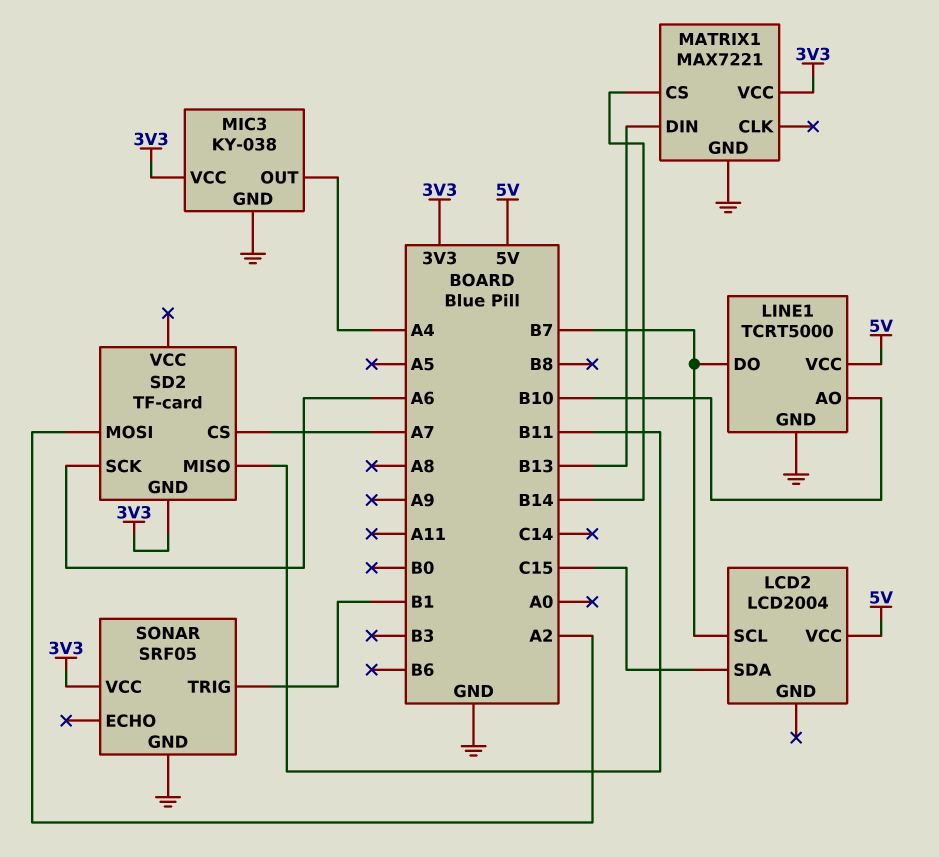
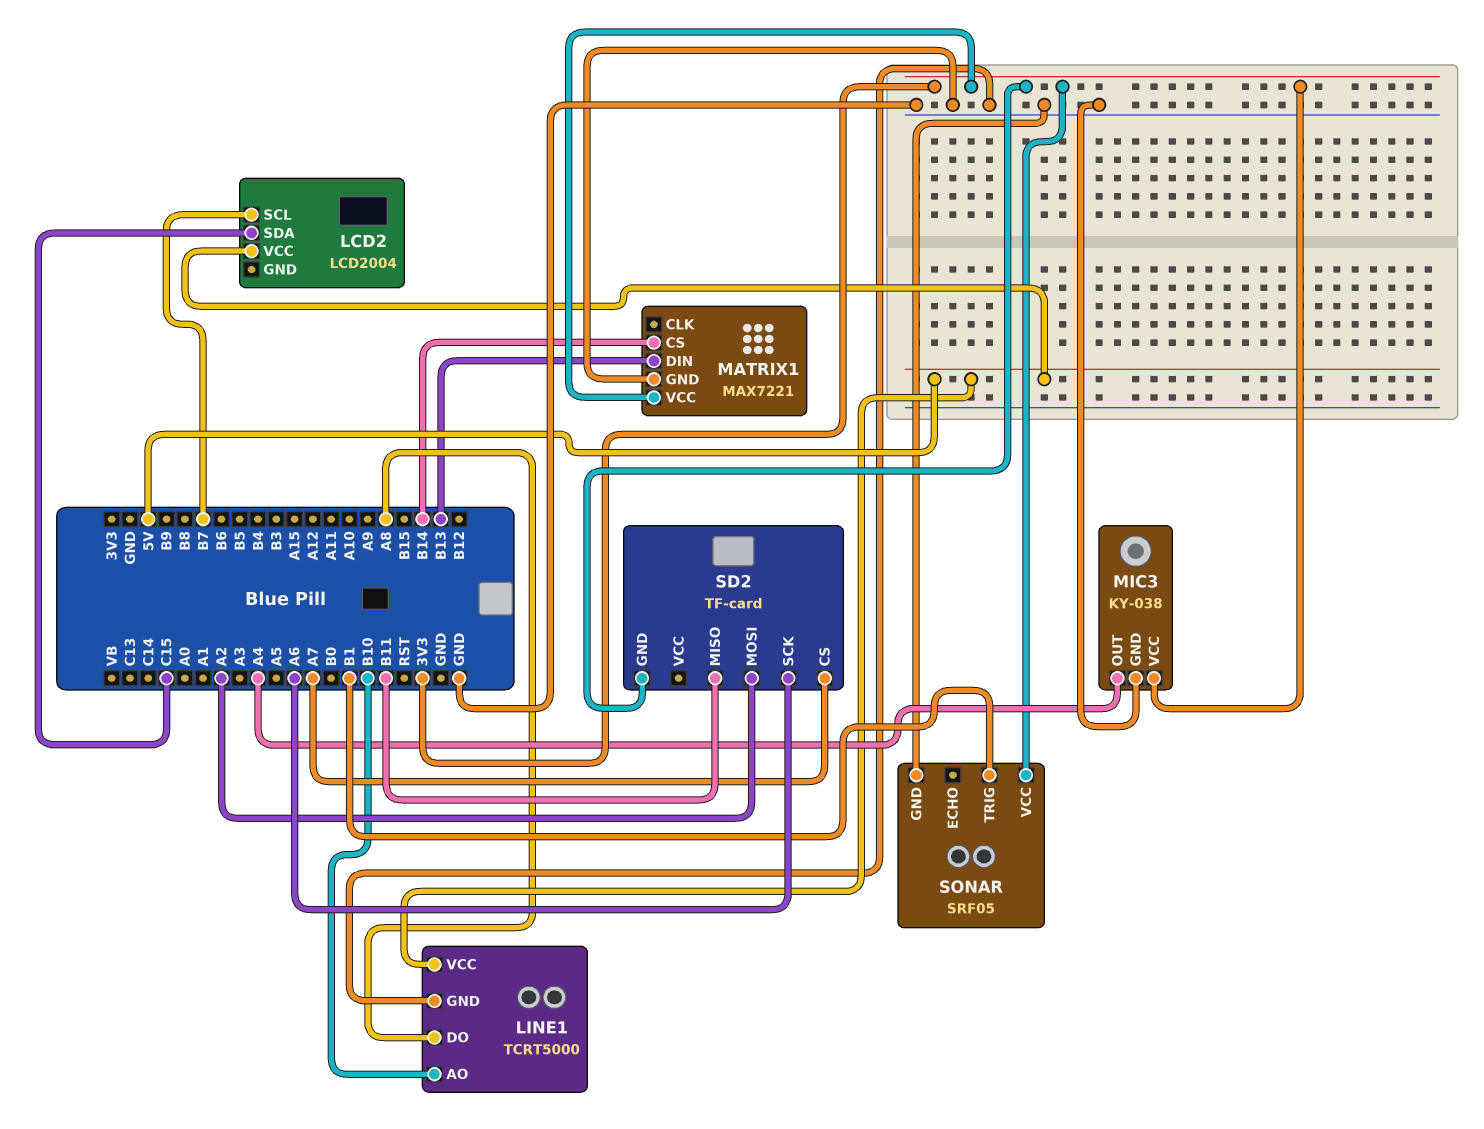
LINE1 pin DO: B7 -> A8

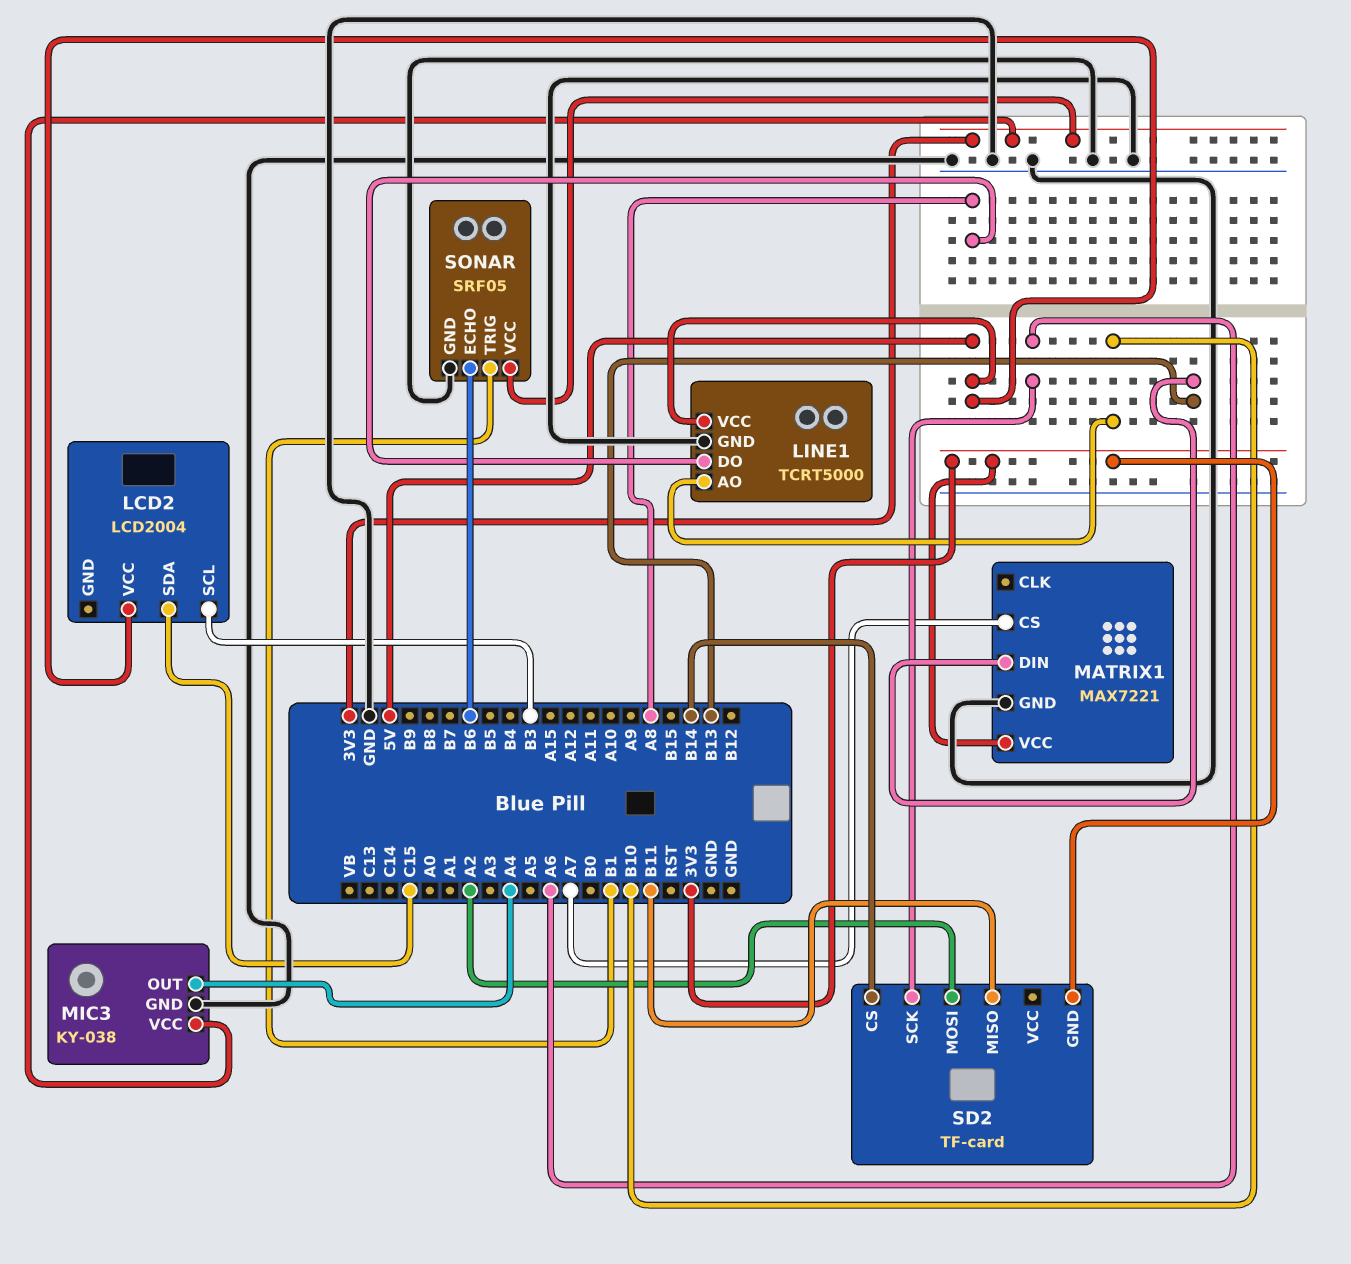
LCD2 pin SCL: B7 -> B3
MATRIX1 pin CS: B14 -> A7
SD2 pin CS: A7 -> B14
SONAR pin ECHO: none -> B6

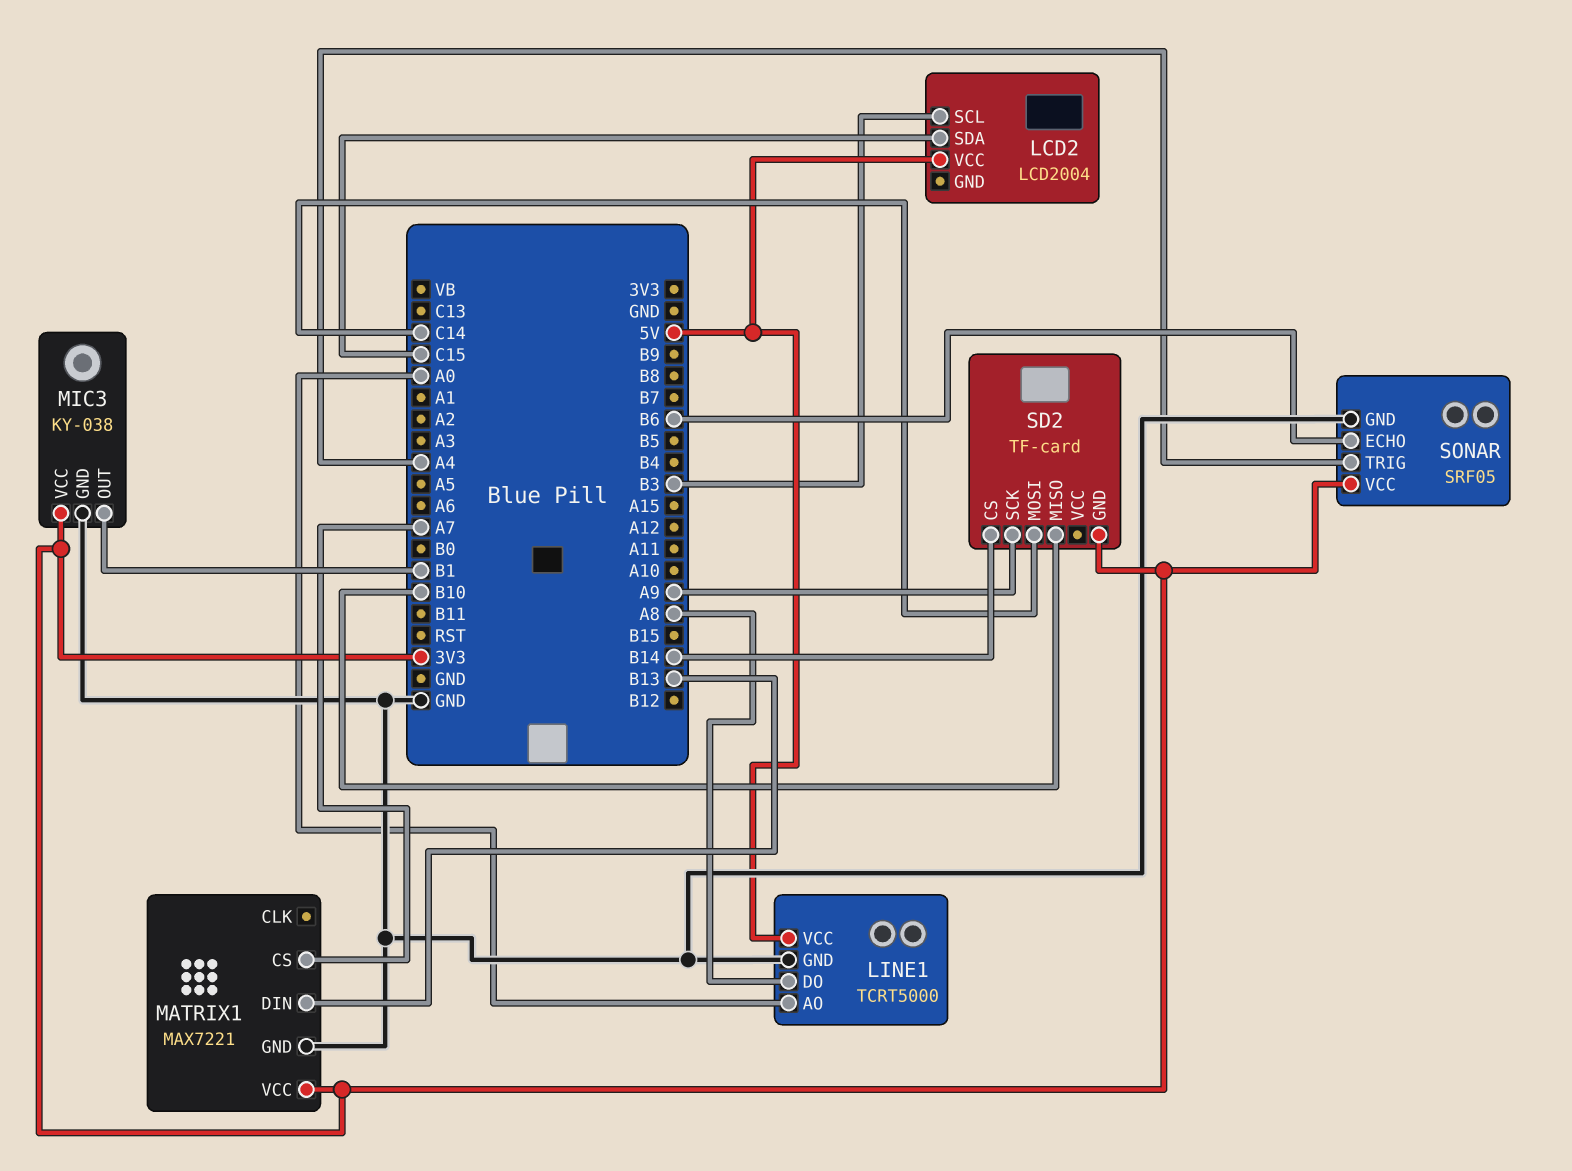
LINE1 pin AO: B10 -> A0
MIC3 pin OUT: A4 -> B1
SD2 pin MISO: B11 -> B10
SD2 pin MOSI: A2 -> C14
SD2 pin SCK: A6 -> A9
SONAR pin TRIG: B1 -> A4

